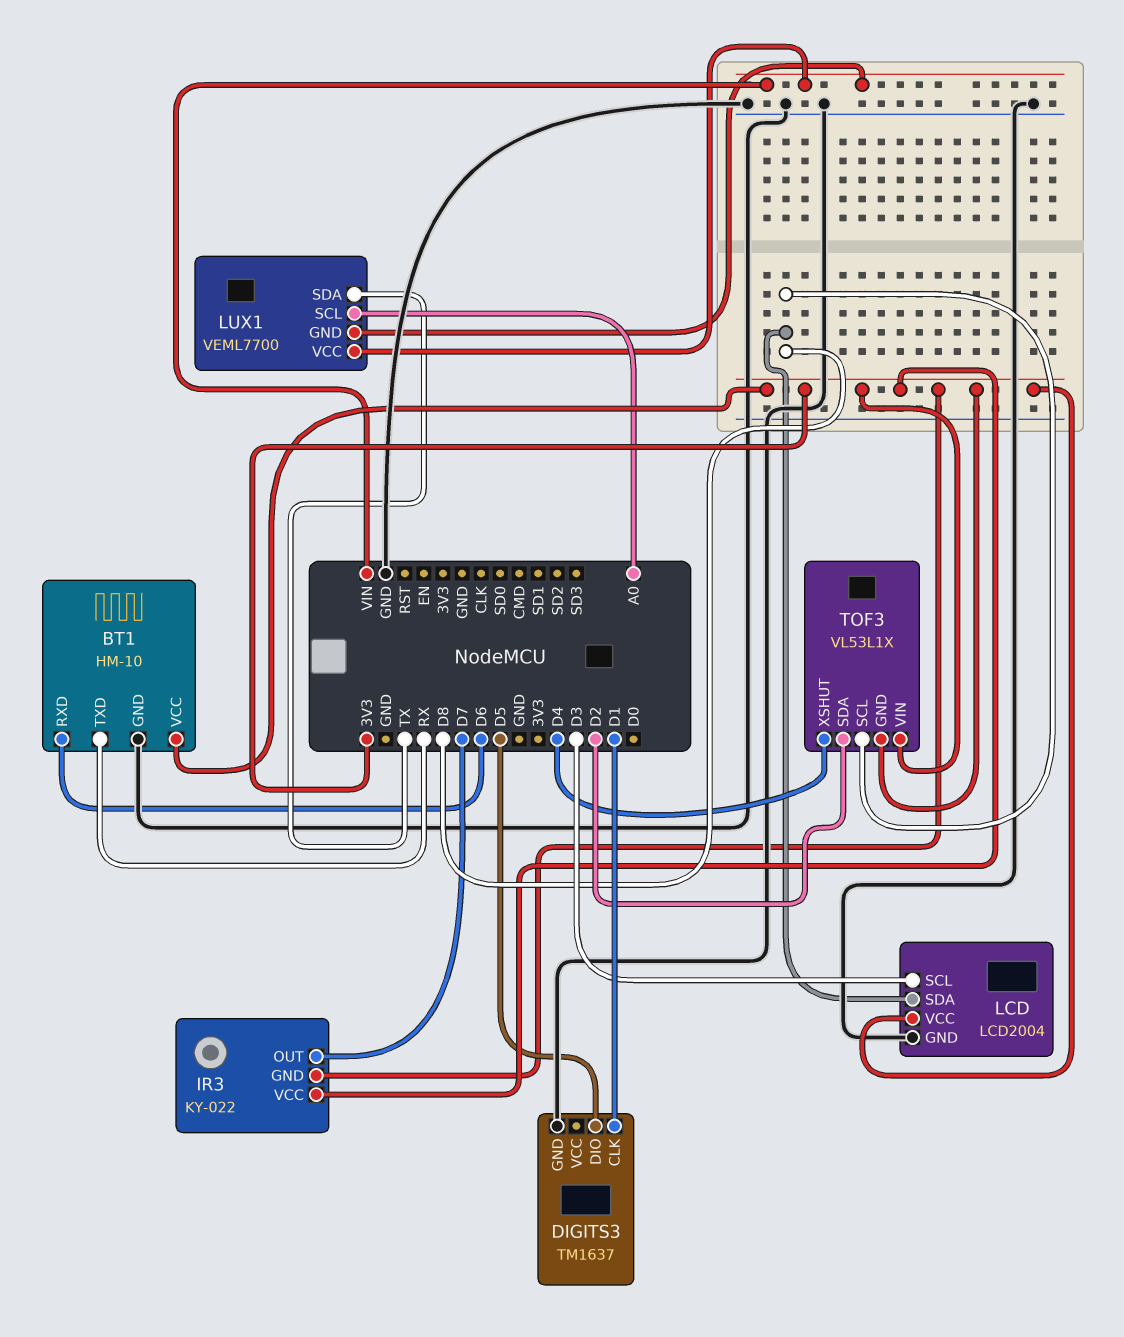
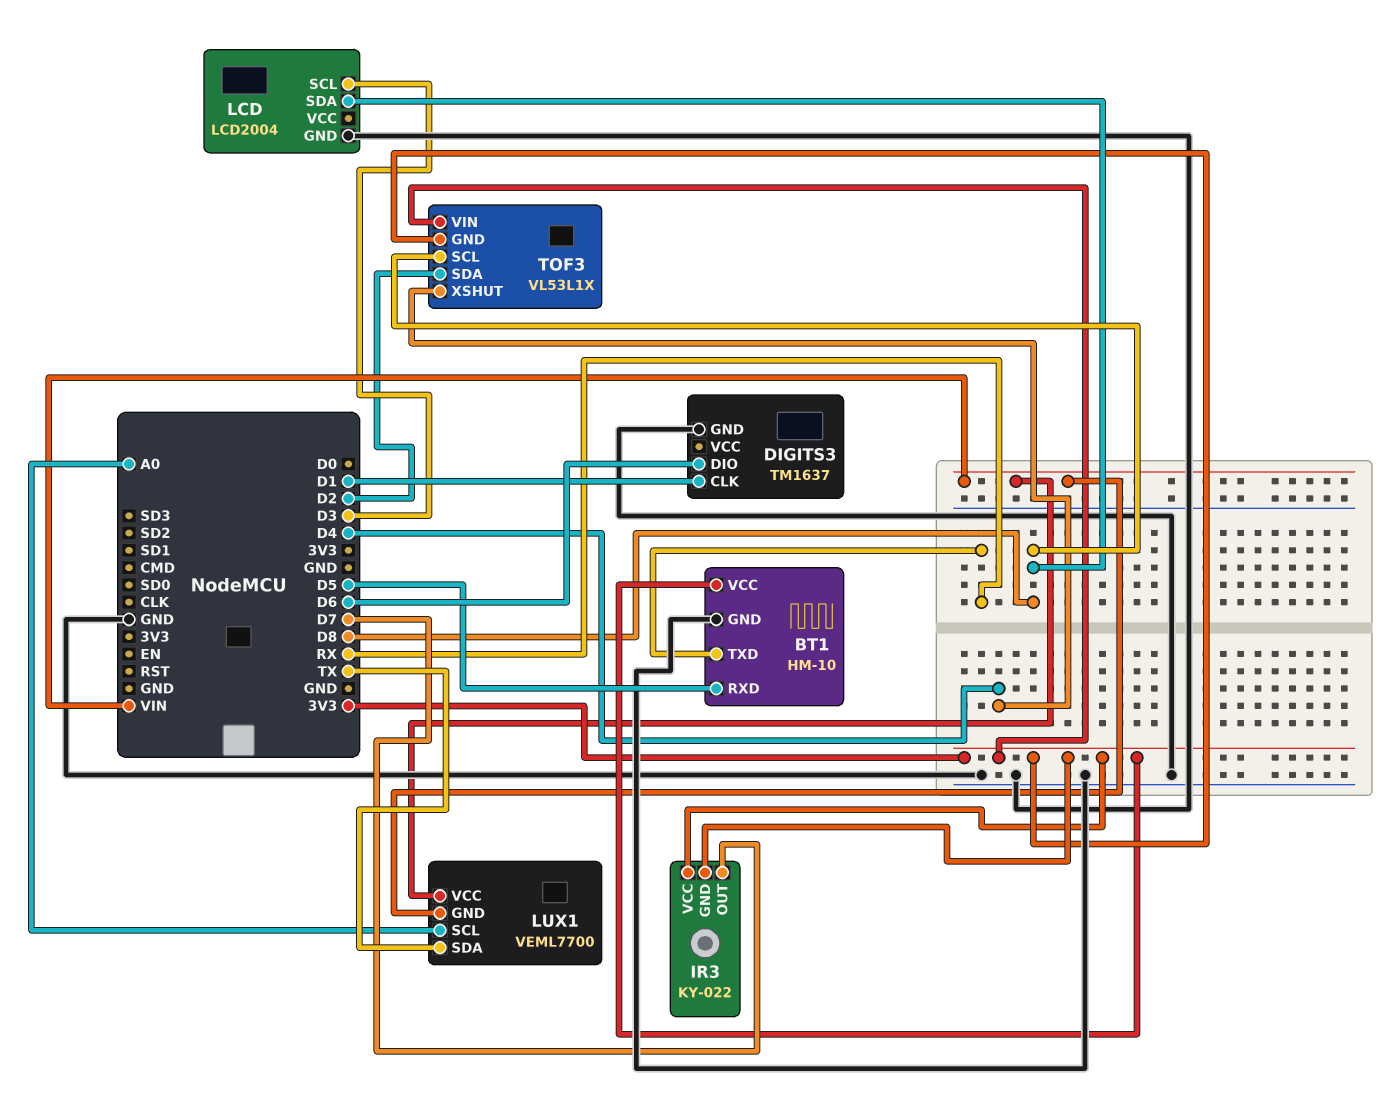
BT1 pin RXD: D6 -> D5
DIGITS3 pin DIO: D5 -> D6
LCD pin VCC: 3V3 -> none

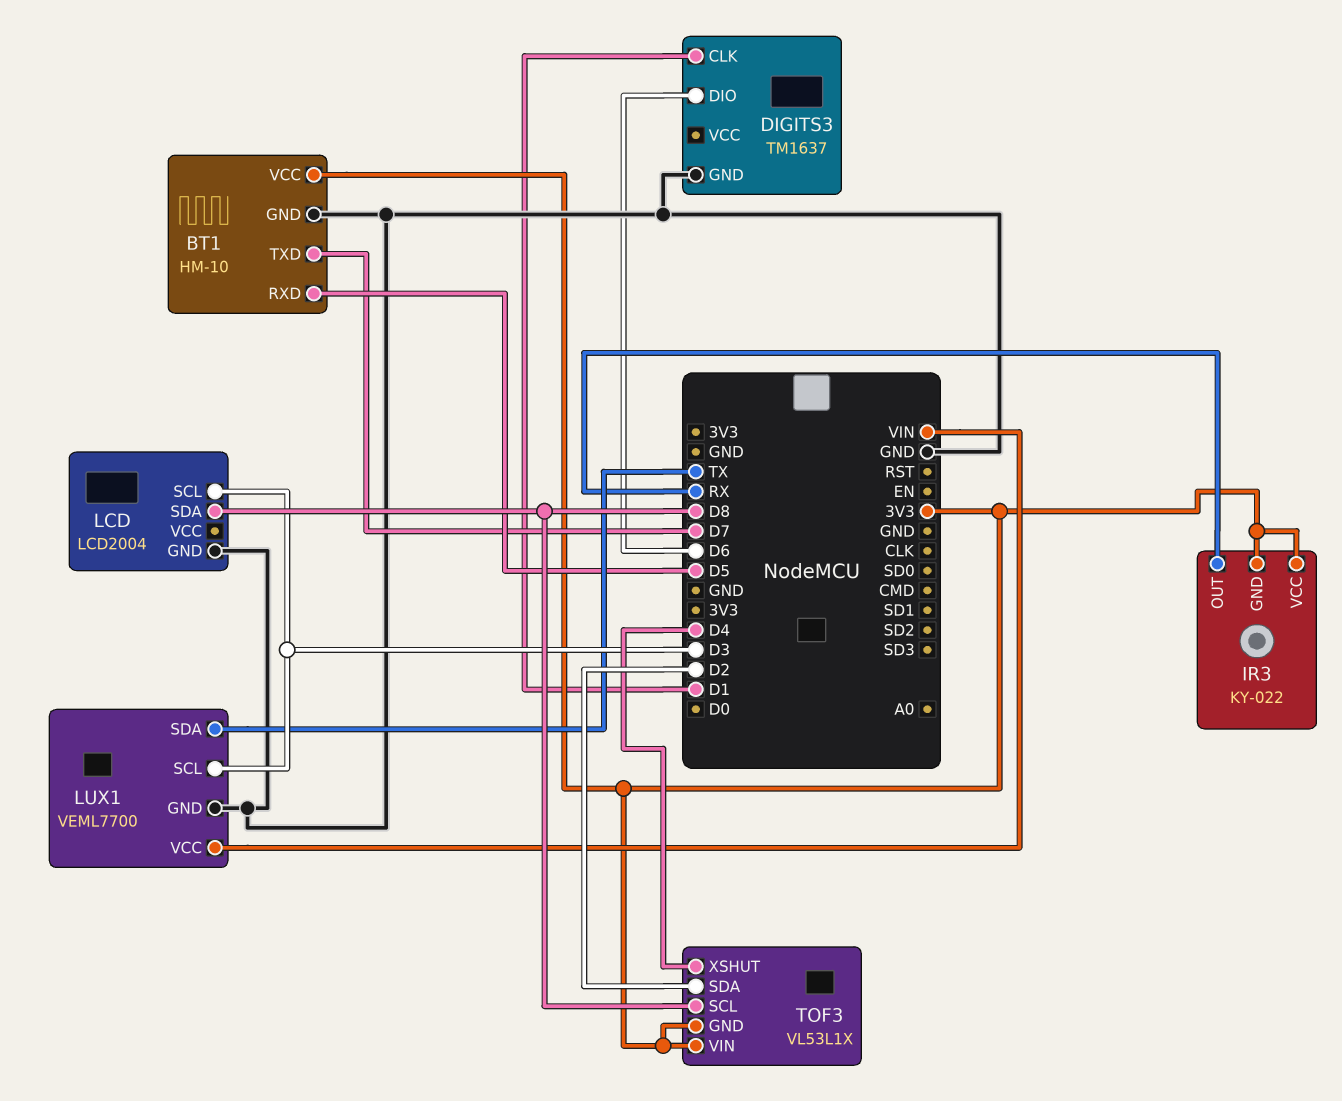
BT1 pin TXD: RX -> D7
IR3 pin OUT: D7 -> RX
LUX1 pin GND: VIN -> GND
LUX1 pin SCL: A0 -> D3

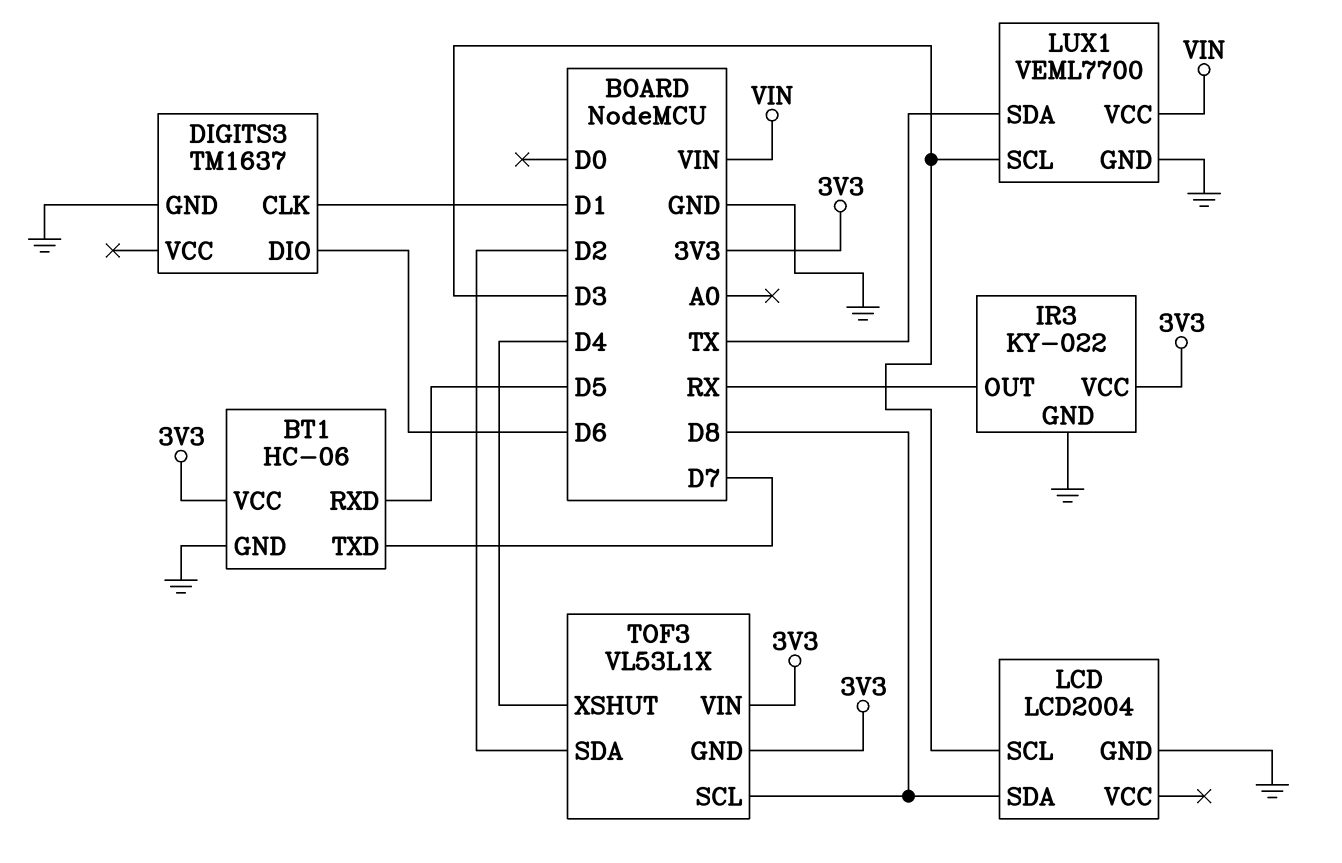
BT1: HM-10 -> HC-06
IR3 pin GND: 3V3 -> GND

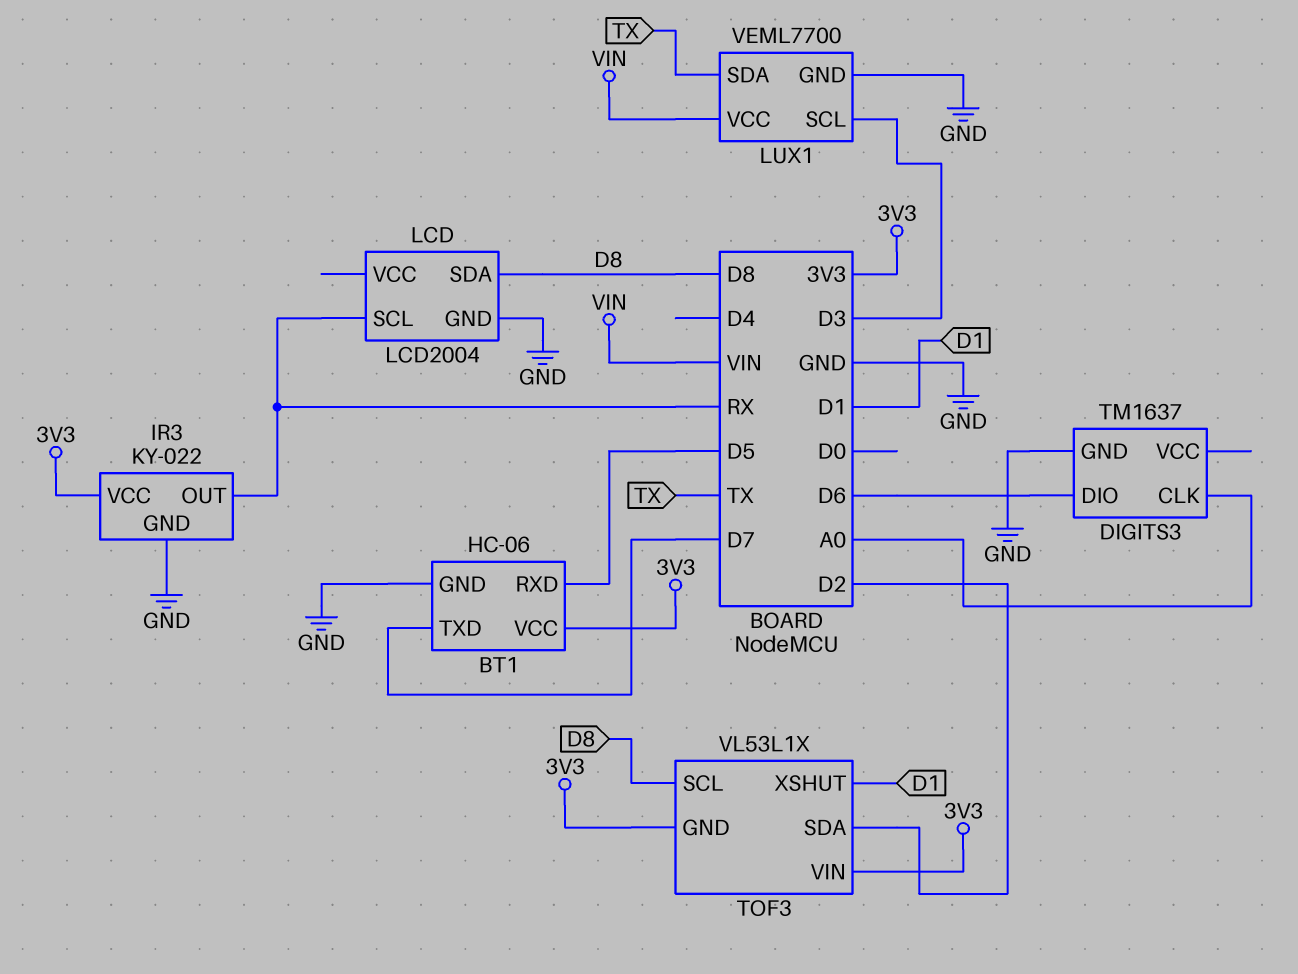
DIGITS3 pin CLK: D1 -> A0
LCD pin SCL: D3 -> RX
TOF3 pin XSHUT: D4 -> D1

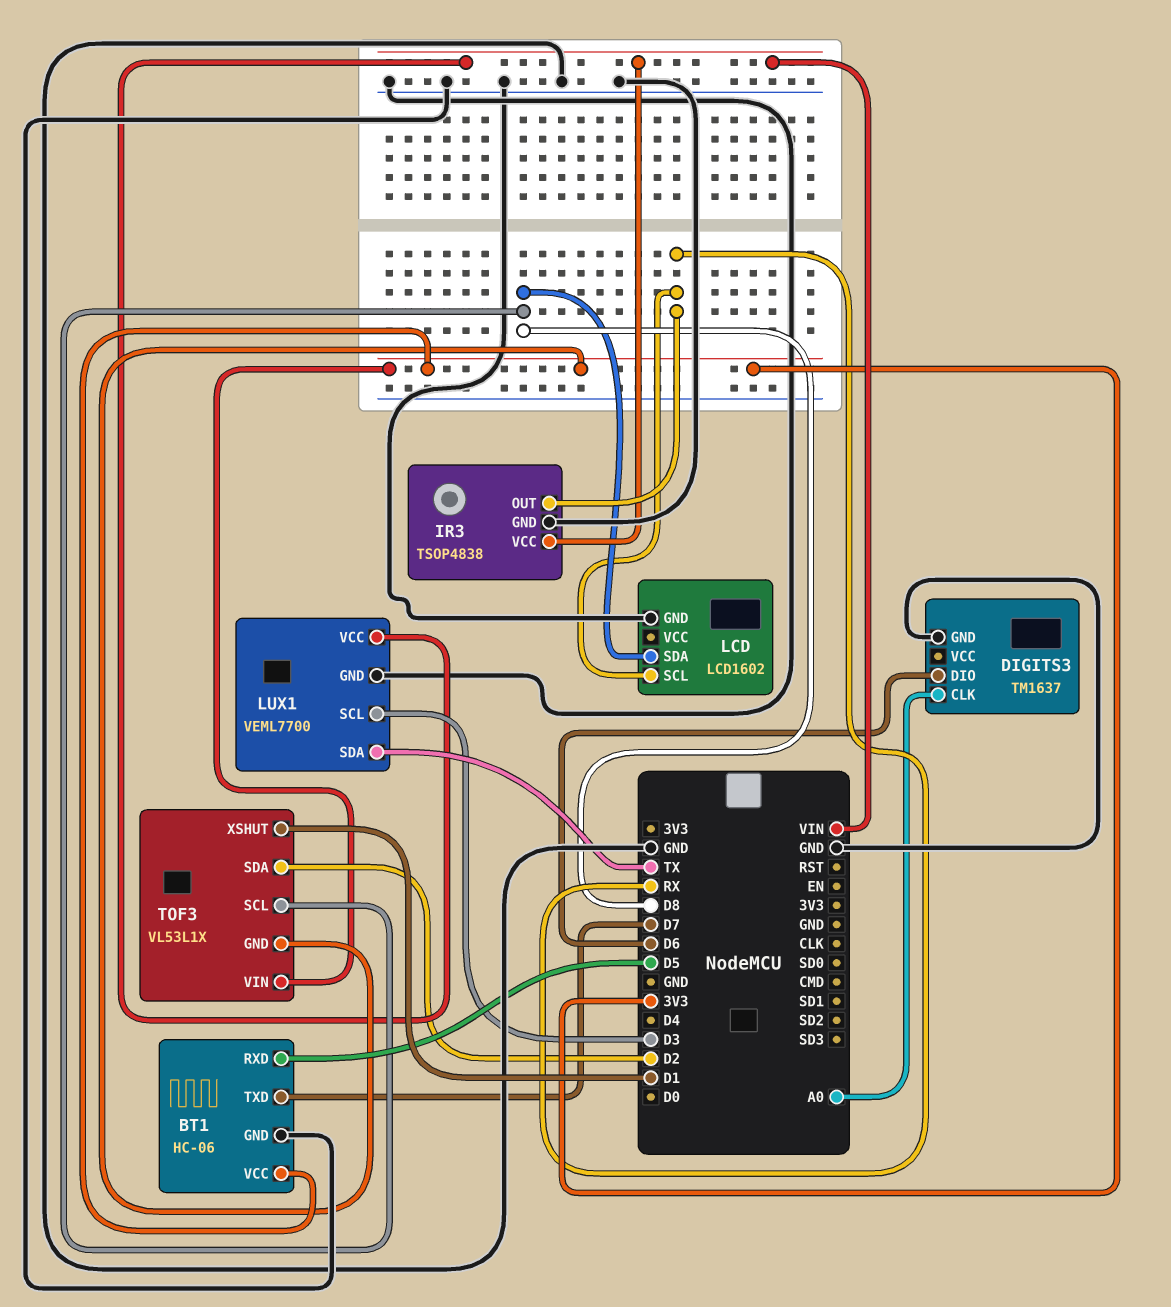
IR3: KY-022 -> TSOP4838
IR3 pin VCC: 3V3 -> VIN
LCD: LCD2004 -> LCD1602

